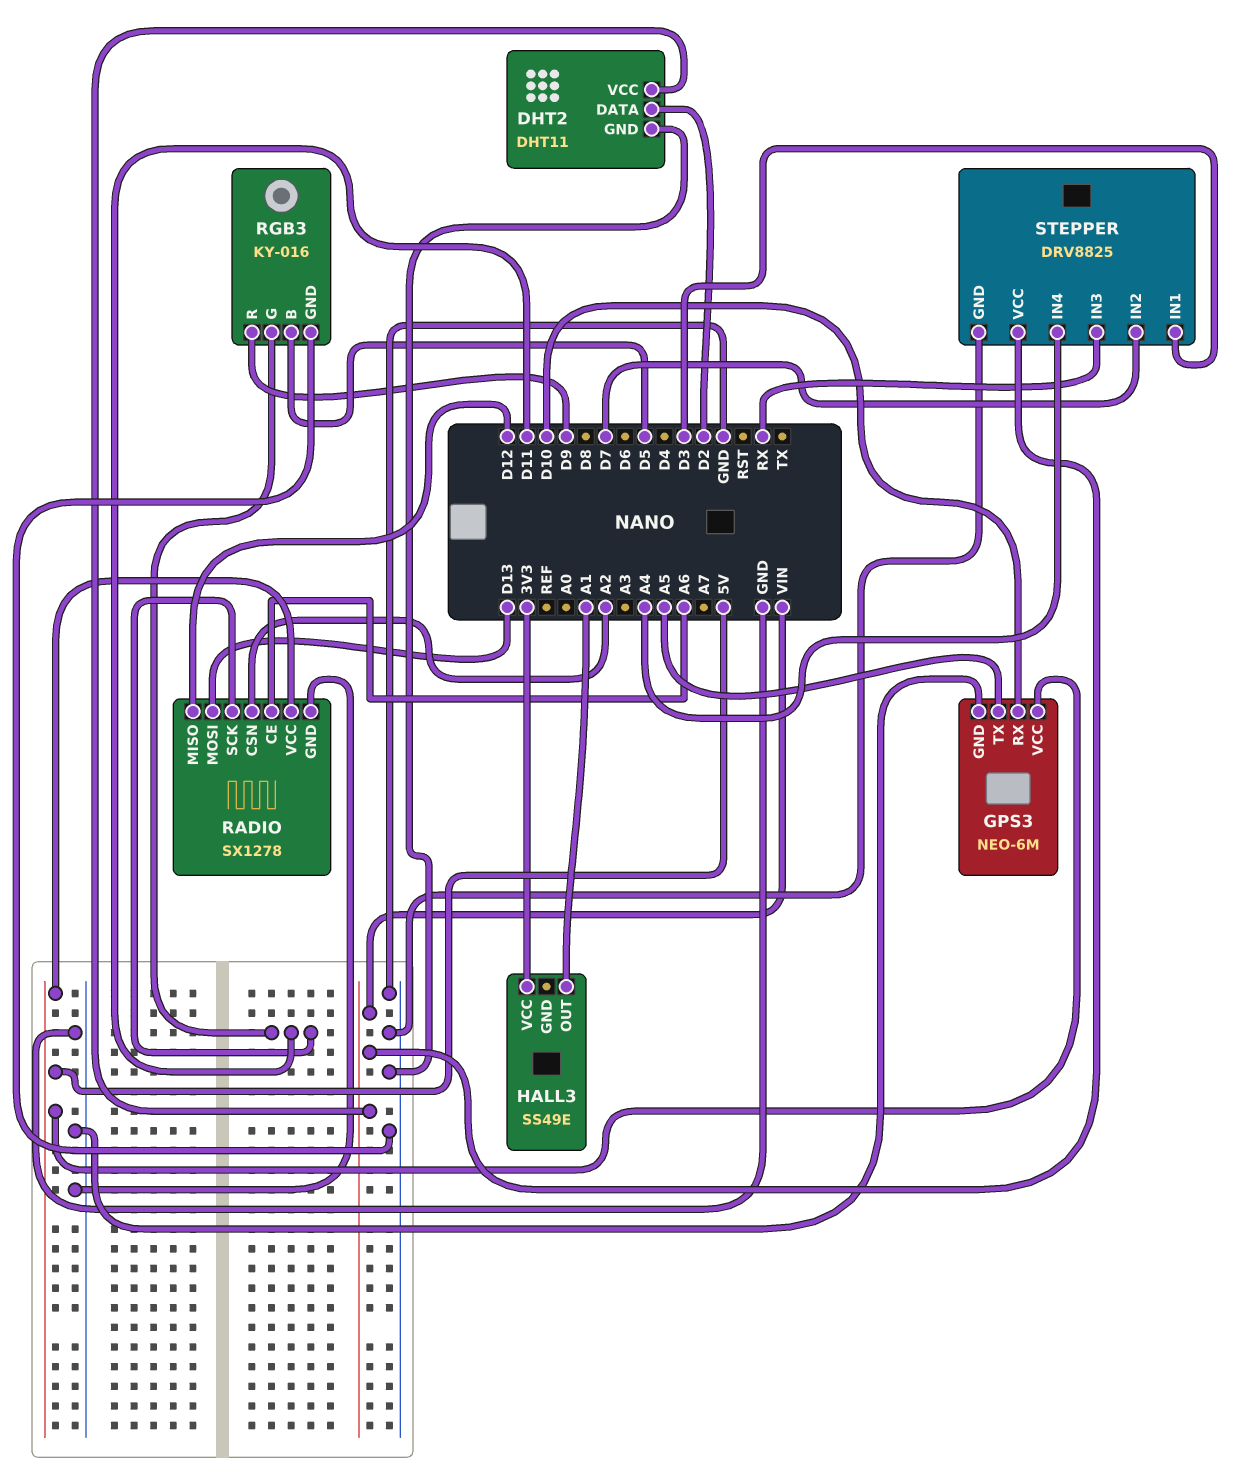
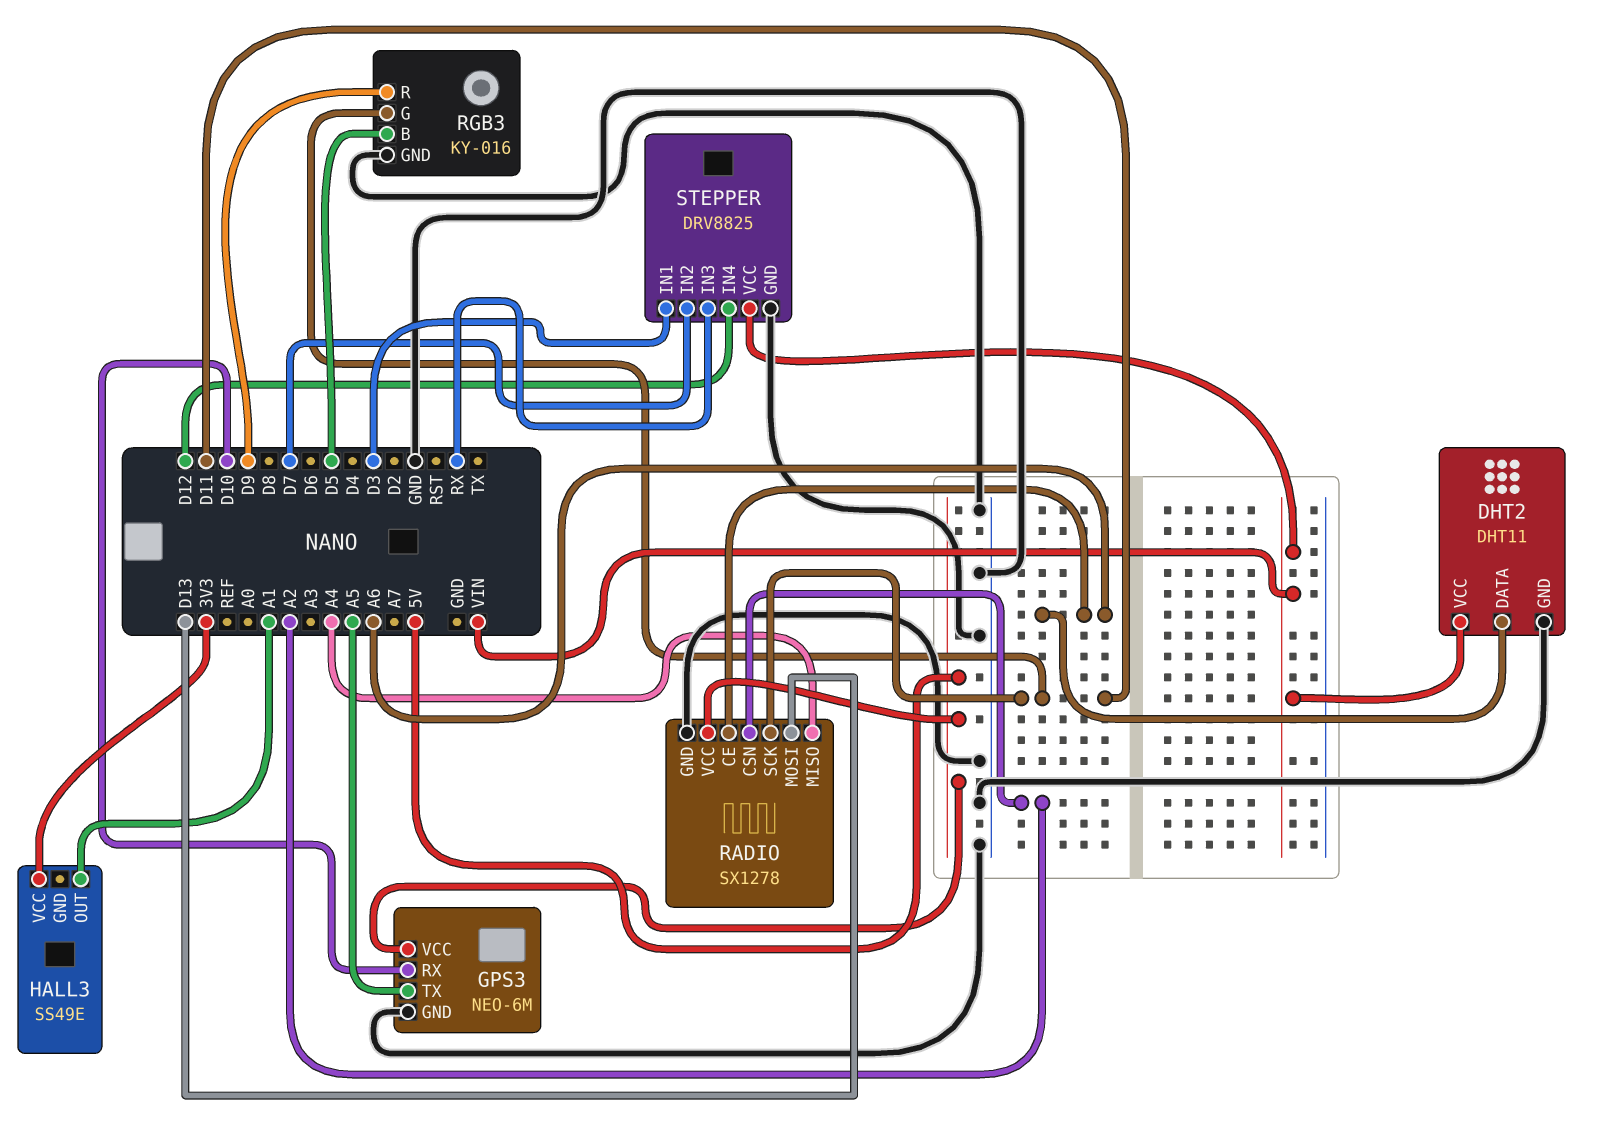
DHT2 pin DATA: D2 -> A6
RADIO pin MISO: D12 -> A4
STEPPER pin IN4: A4 -> D12

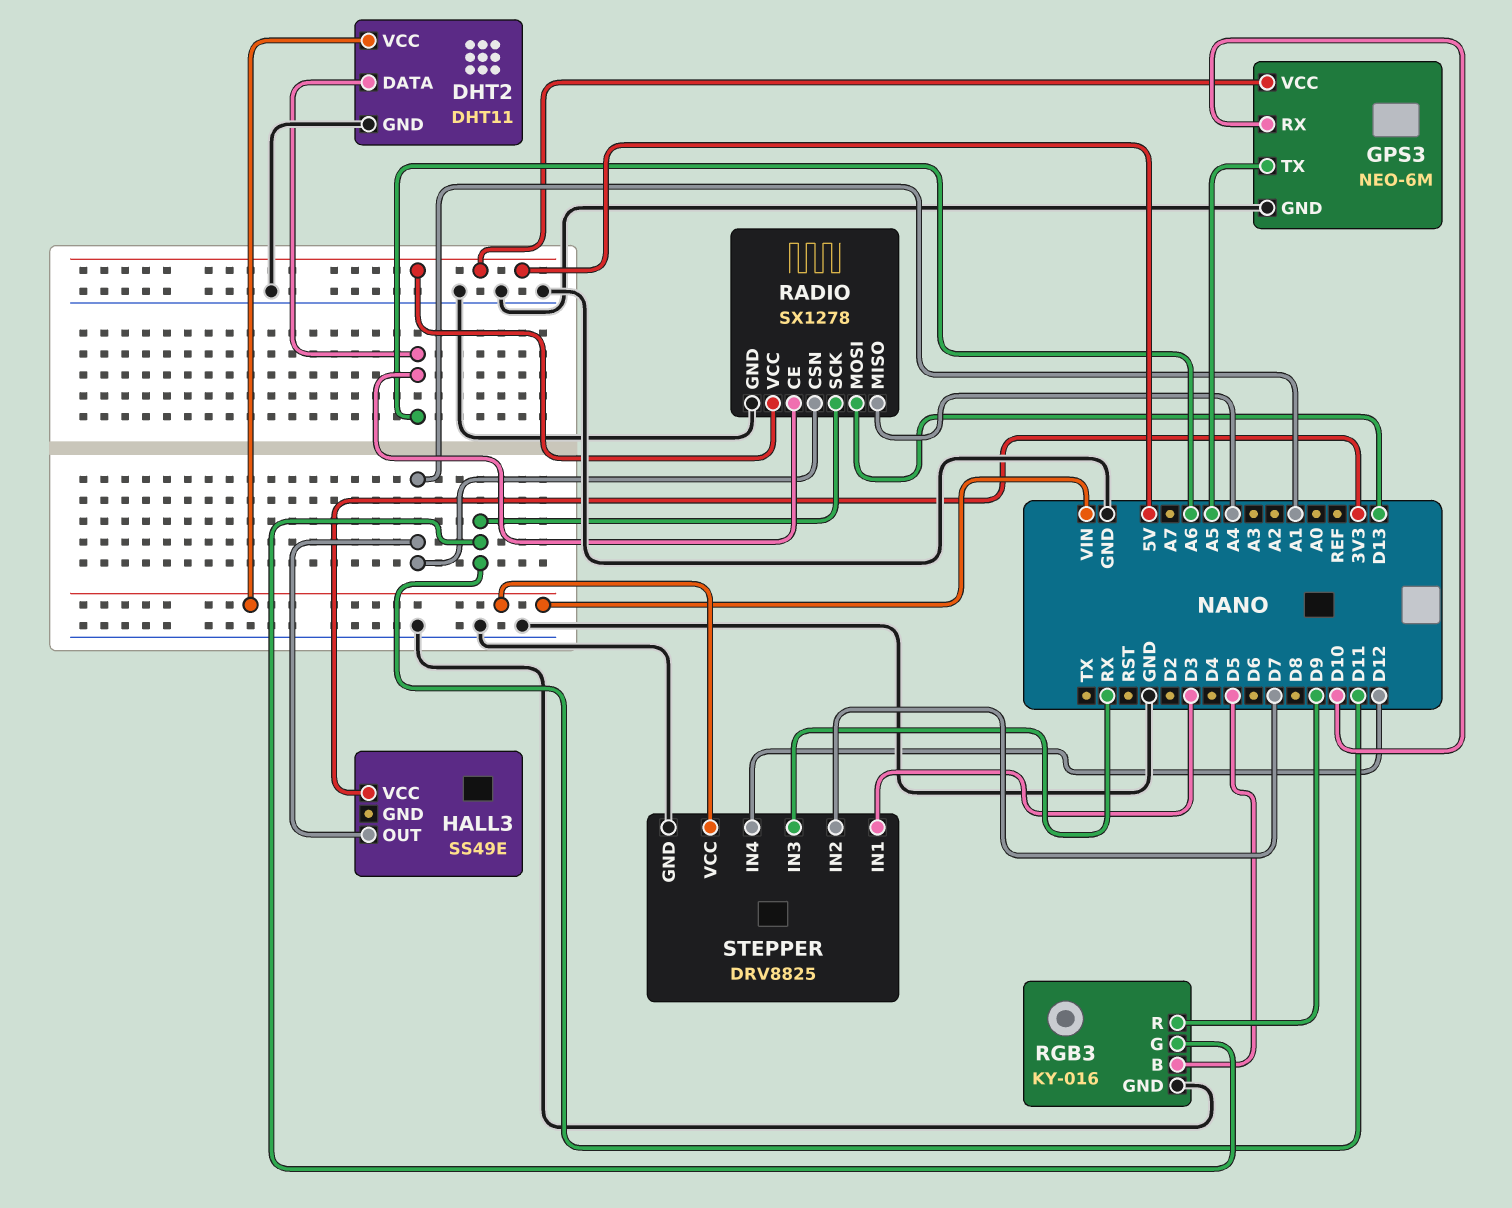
RADIO pin CSN: A2 -> A1

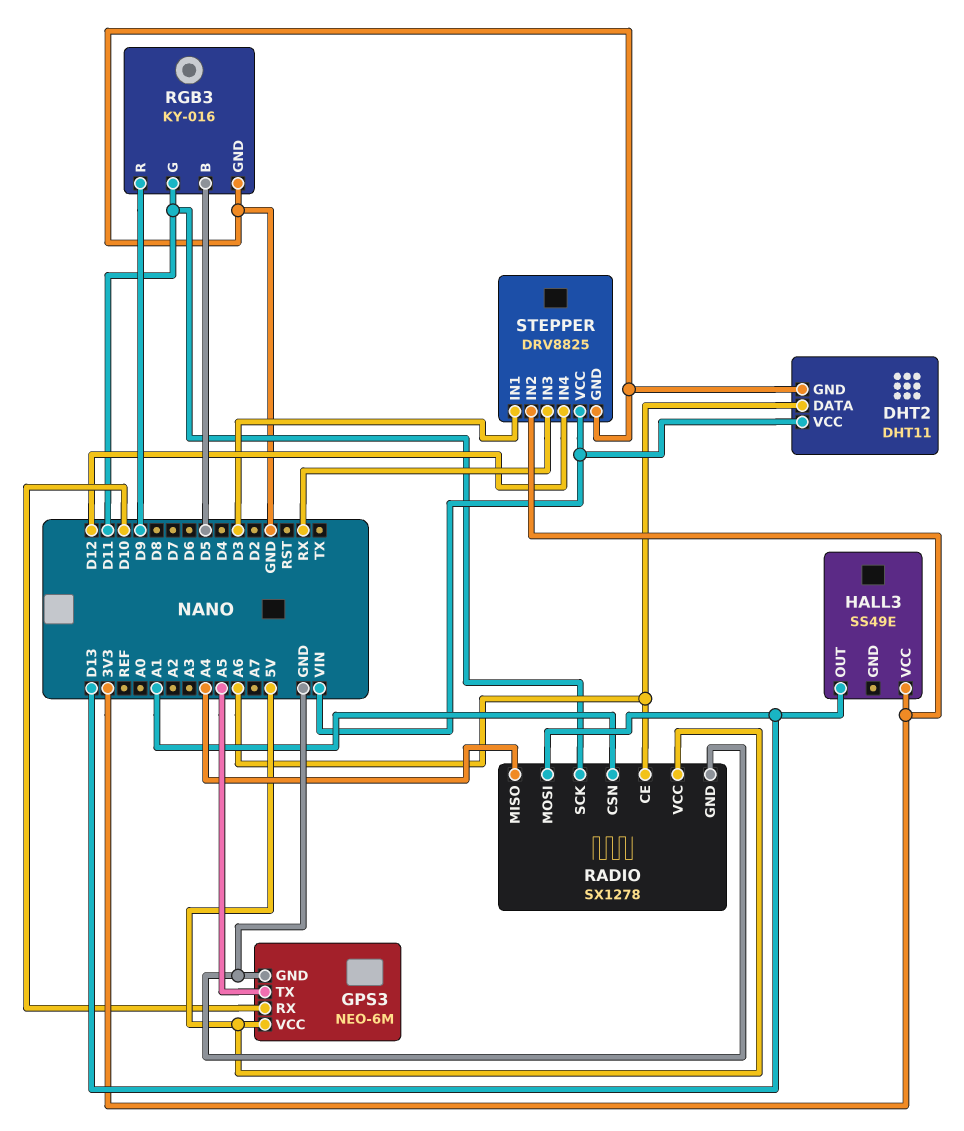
HALL3 pin OUT: A1 -> D13
STEPPER pin IN2: D7 -> 3V3

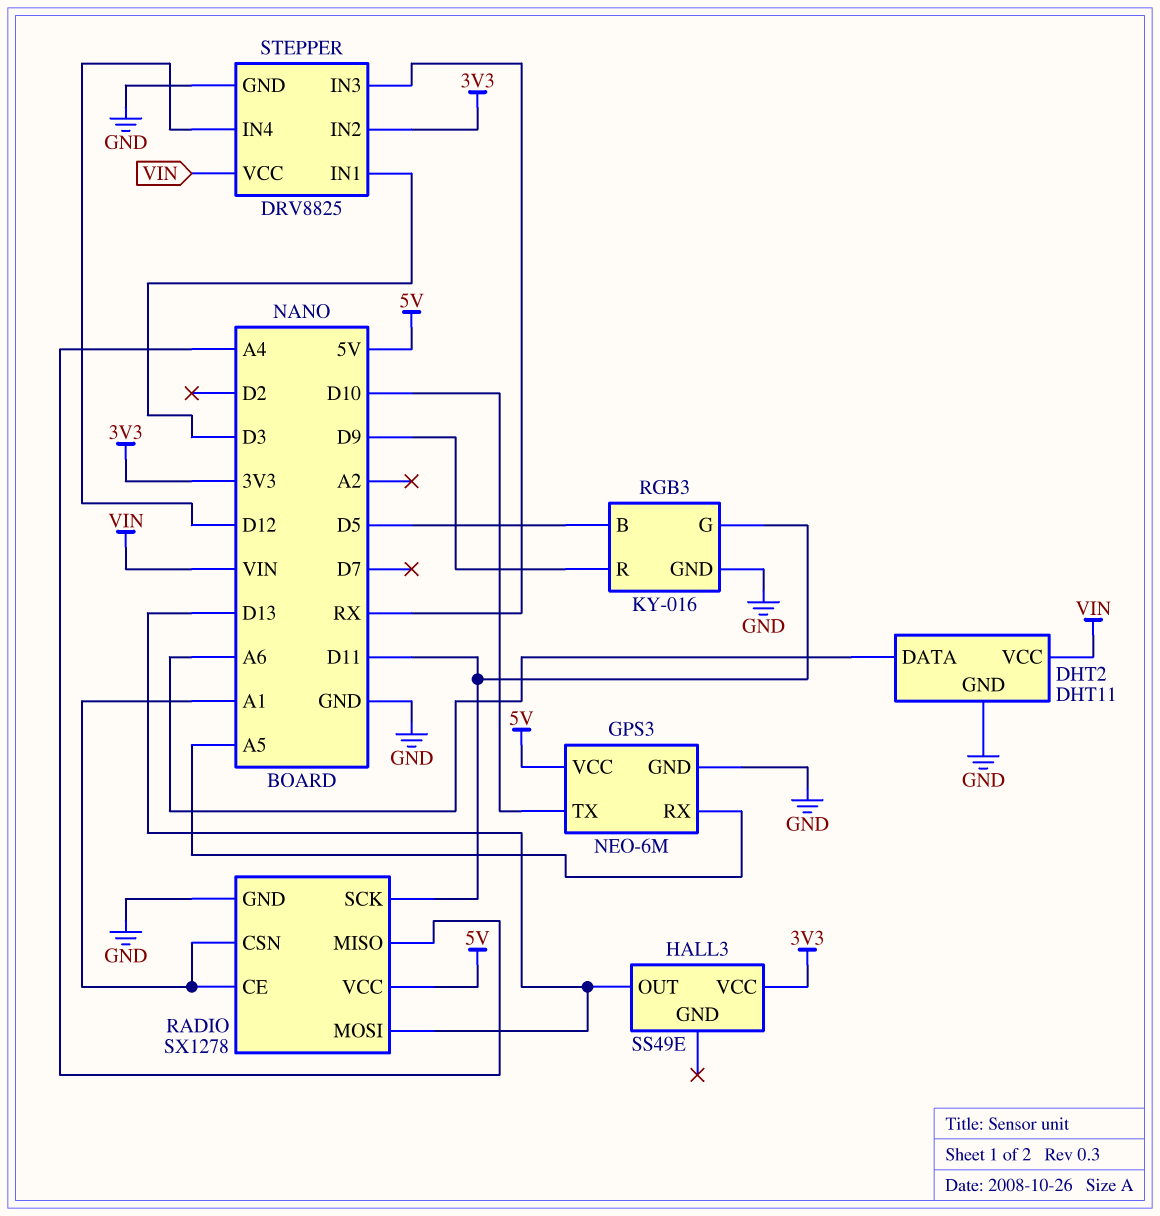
GPS3 pin RX: D10 -> A5
GPS3 pin TX: A5 -> D10
RADIO pin CE: A6 -> A1

